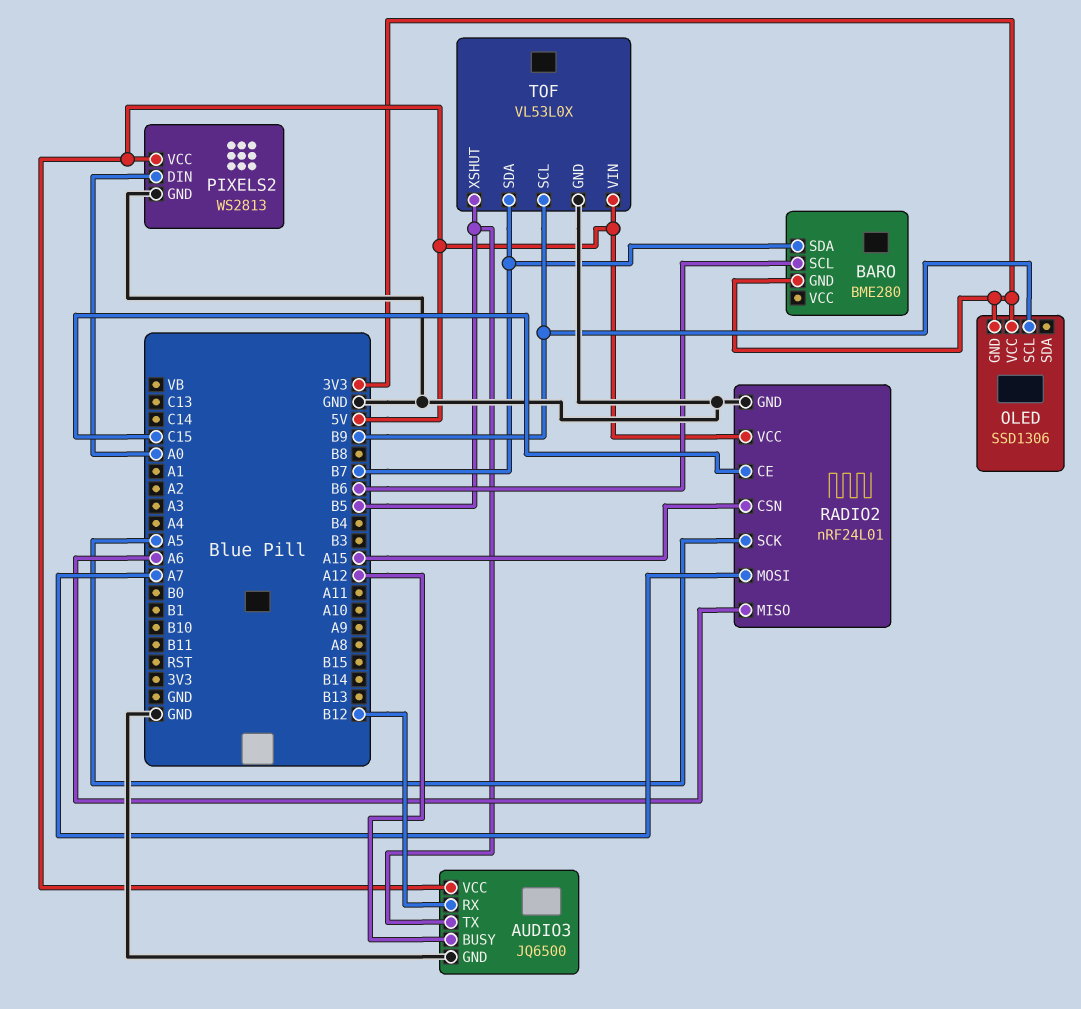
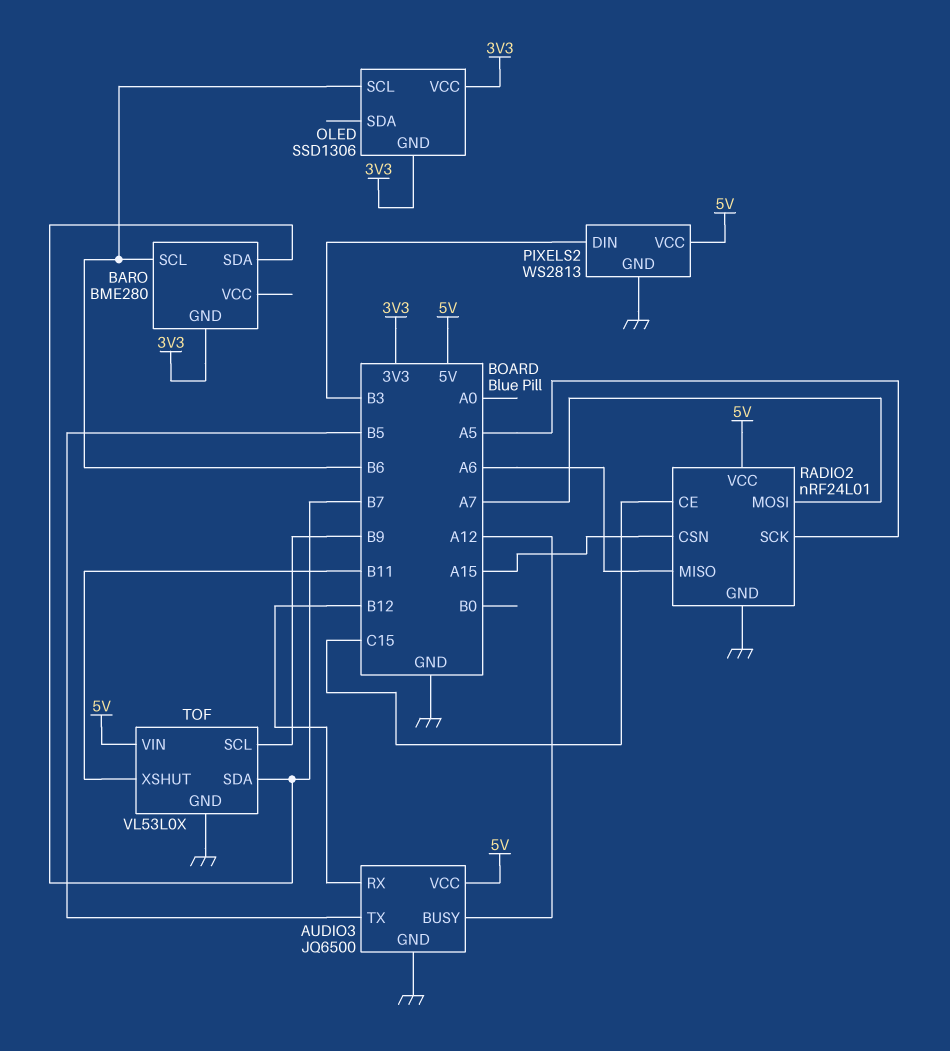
OLED pin SCL: B9 -> B6
PIXELS2 pin DIN: A0 -> B3
TOF pin XSHUT: B5 -> B11

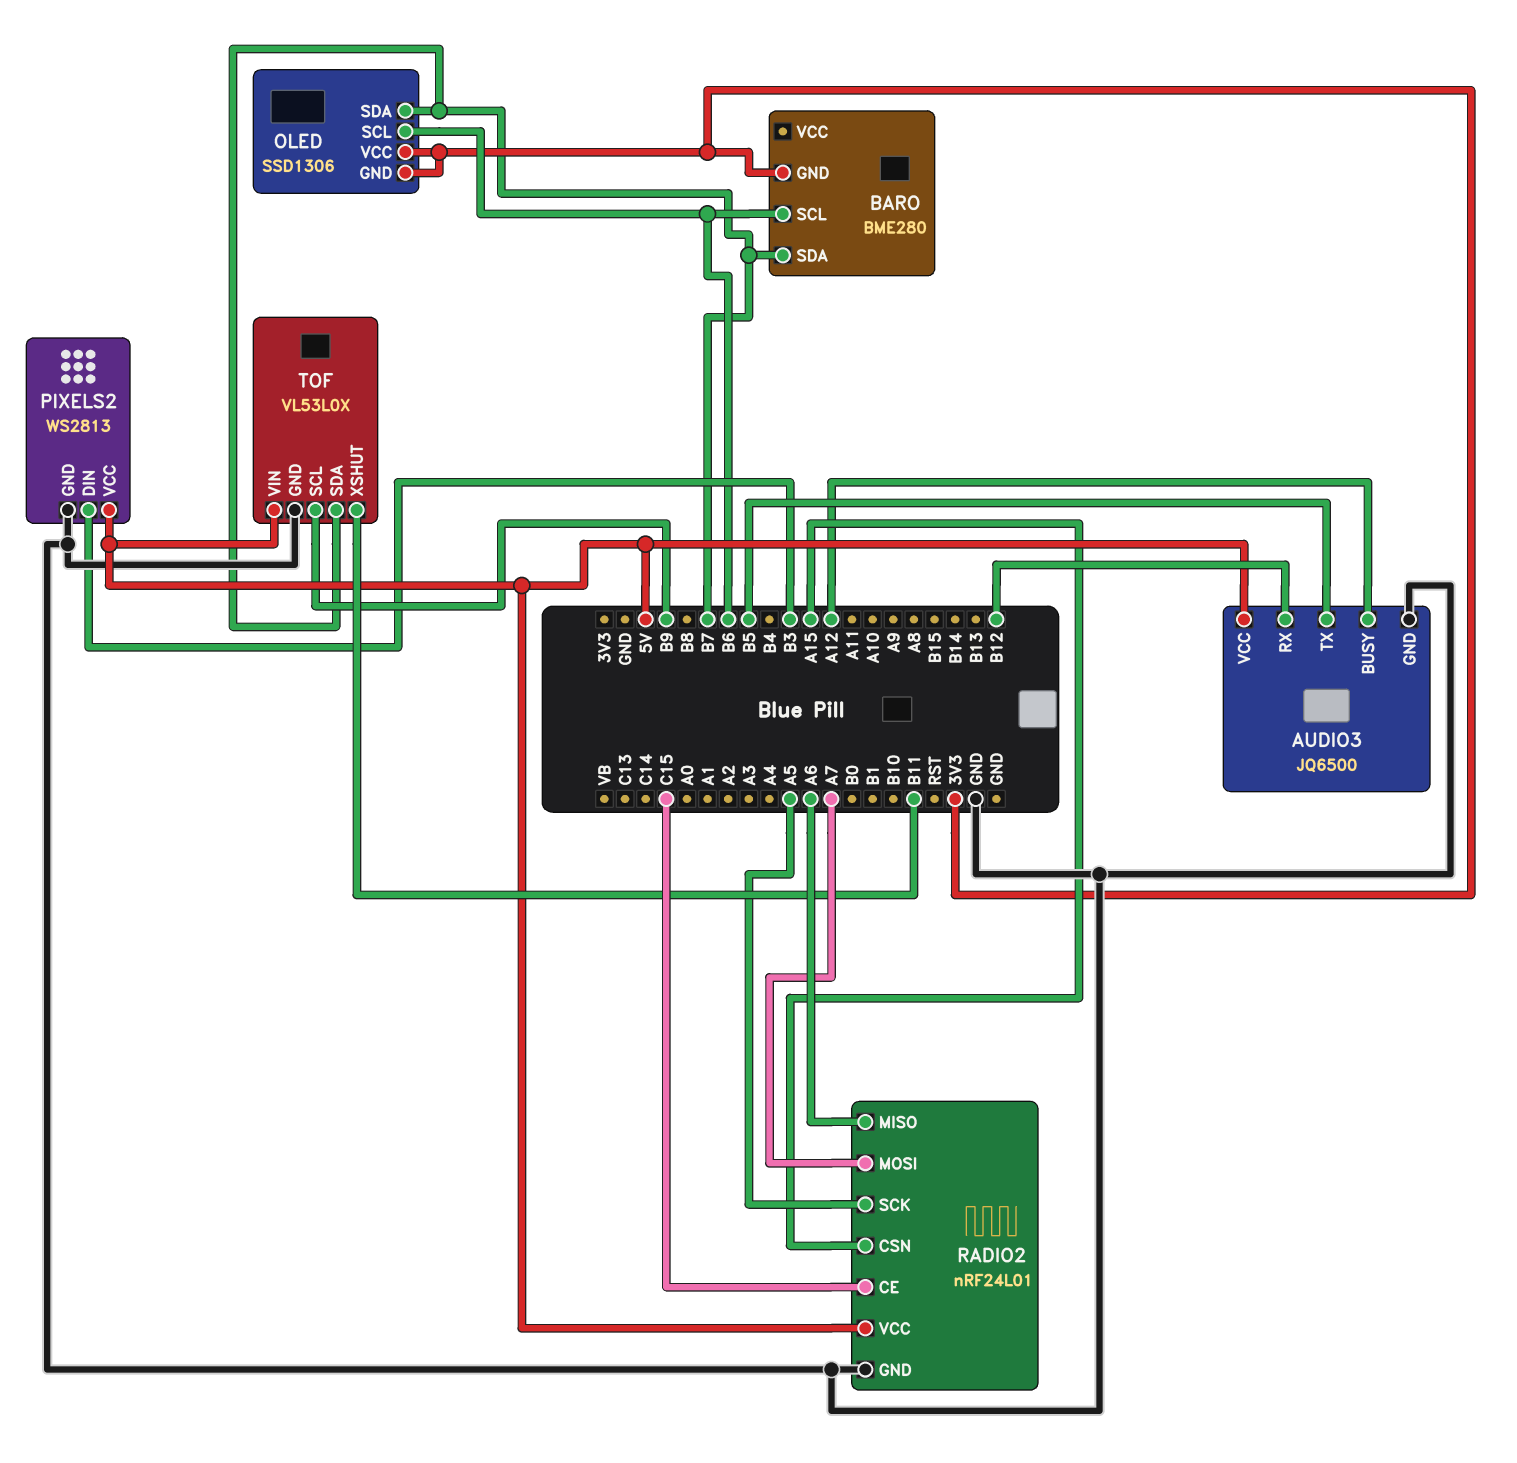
OLED pin SDA: none -> B7

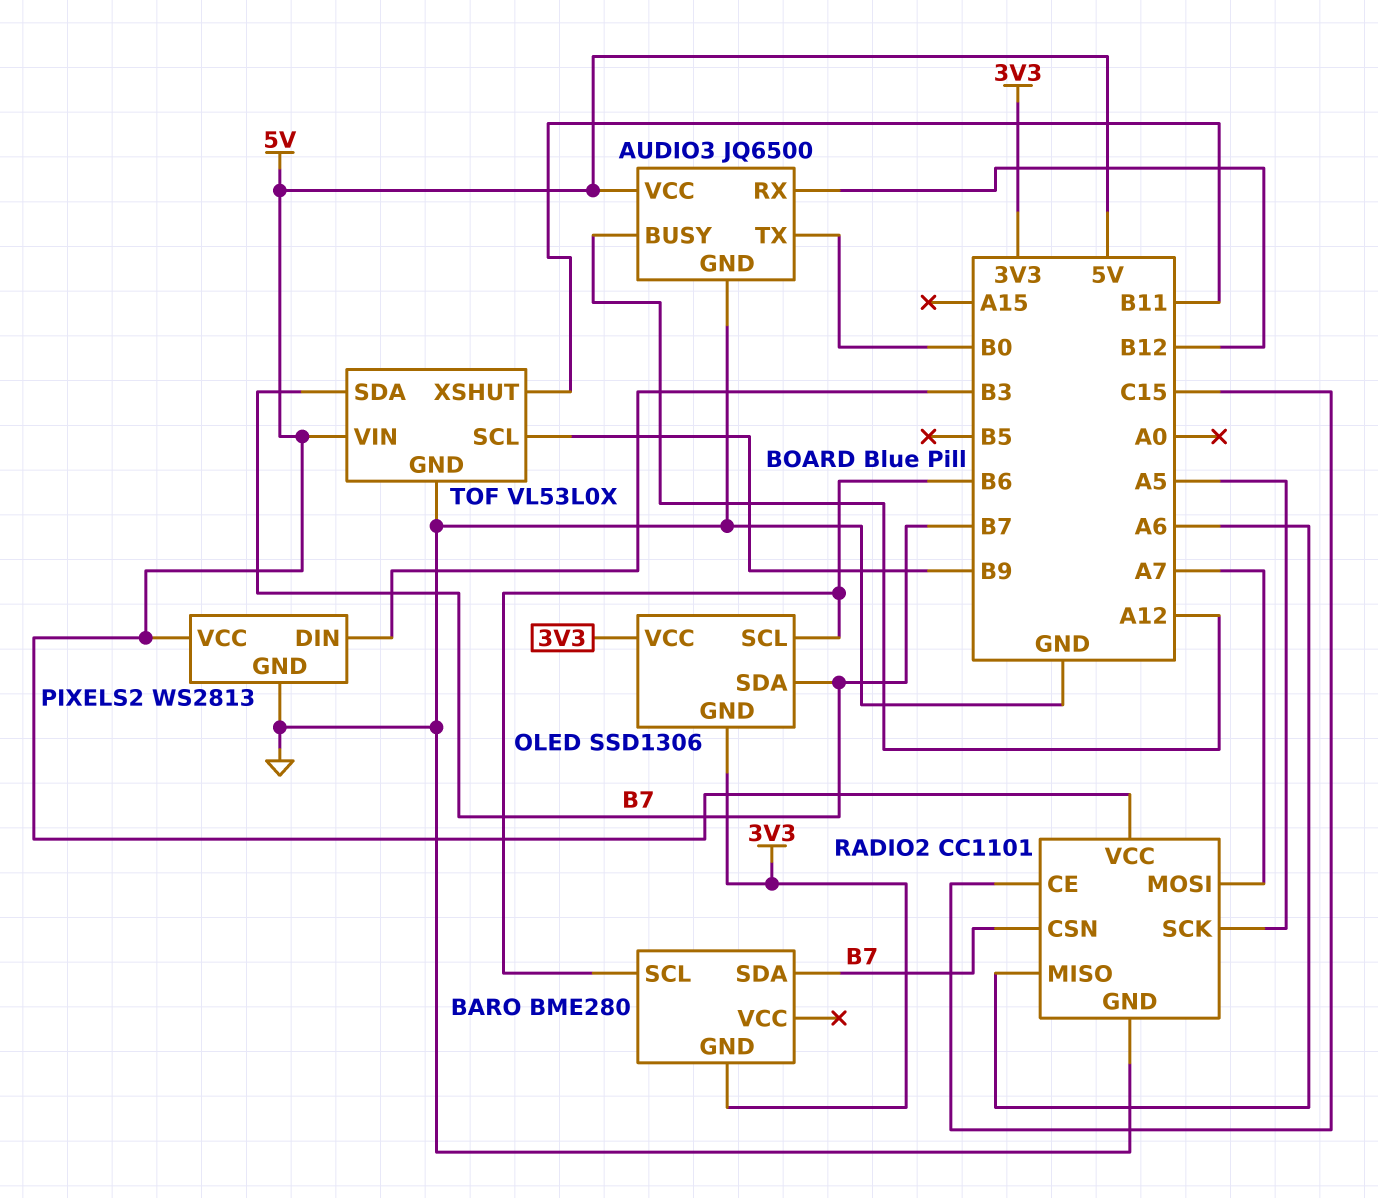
AUDIO3 pin TX: B5 -> B0
RADIO2: nRF24L01 -> CC1101
RADIO2 pin CSN: A15 -> B7

